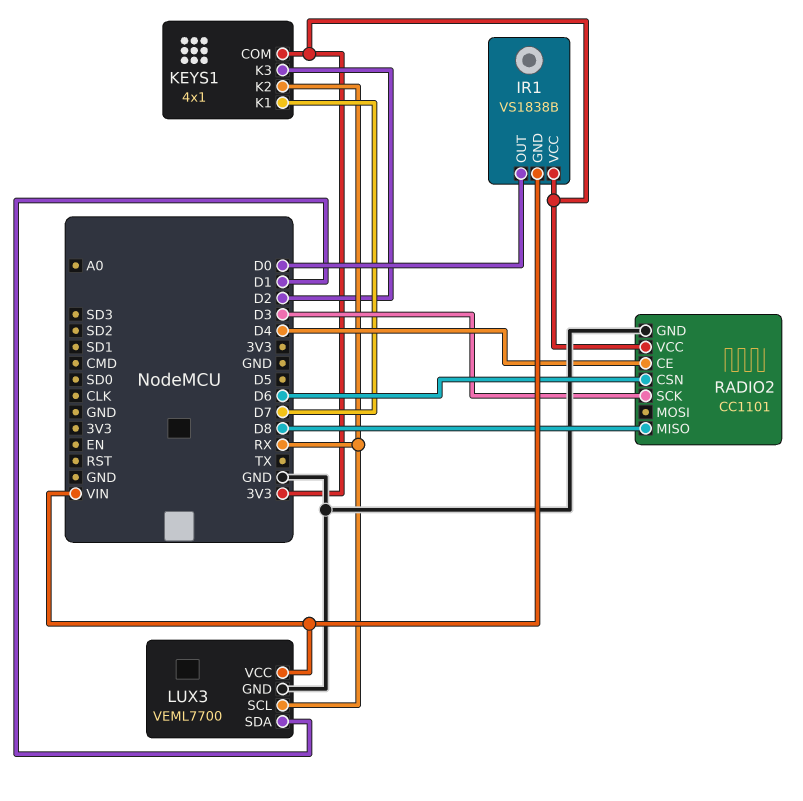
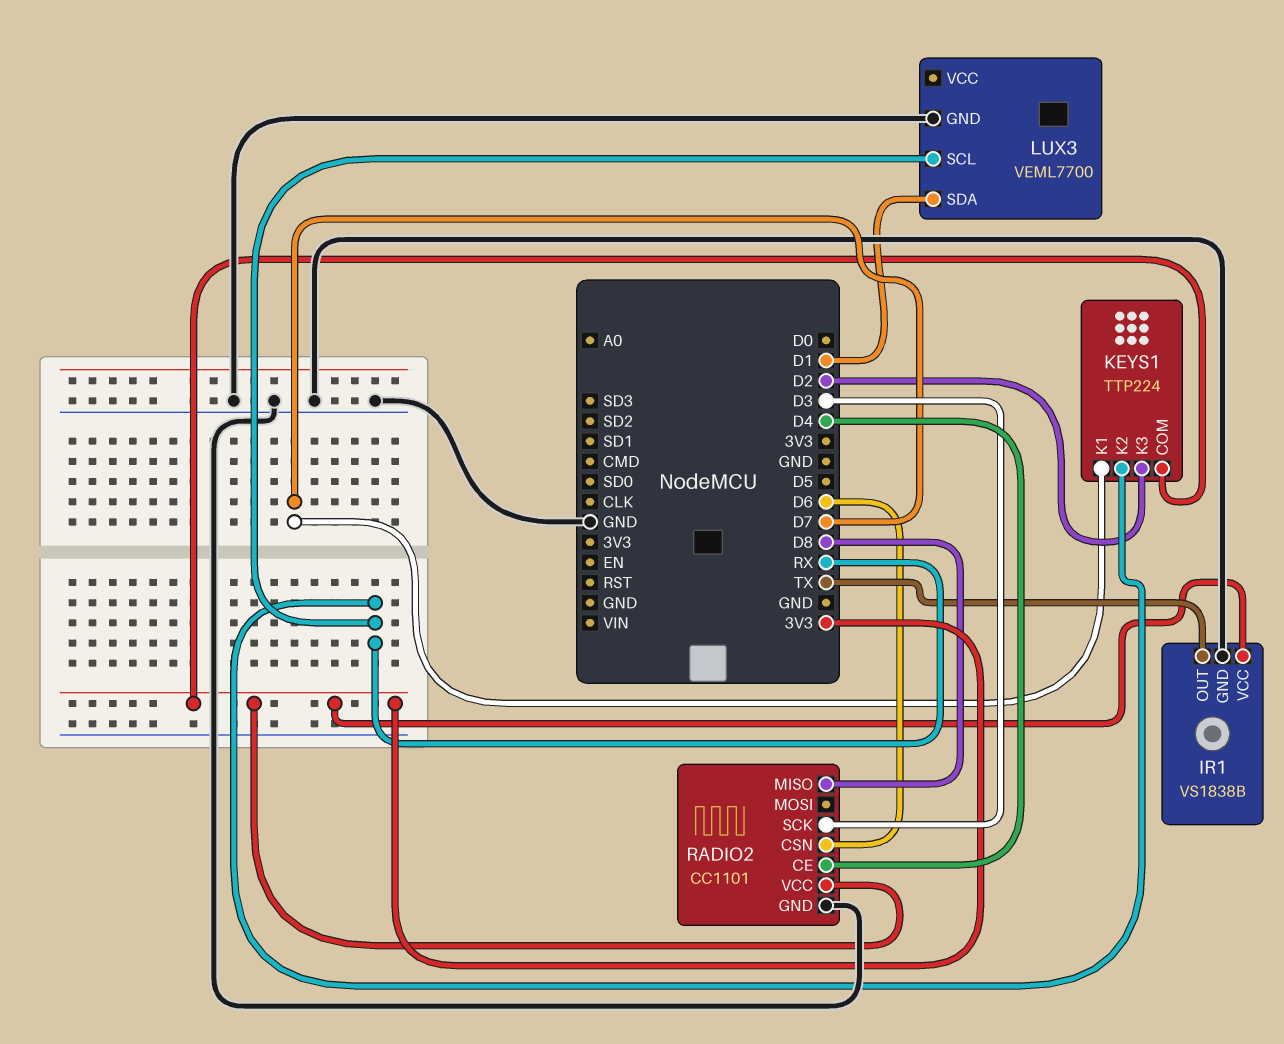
IR1 pin GND: VIN -> GND
IR1 pin OUT: D0 -> TX
KEYS1: 4x1 -> TTP224
LUX3 pin VCC: VIN -> none

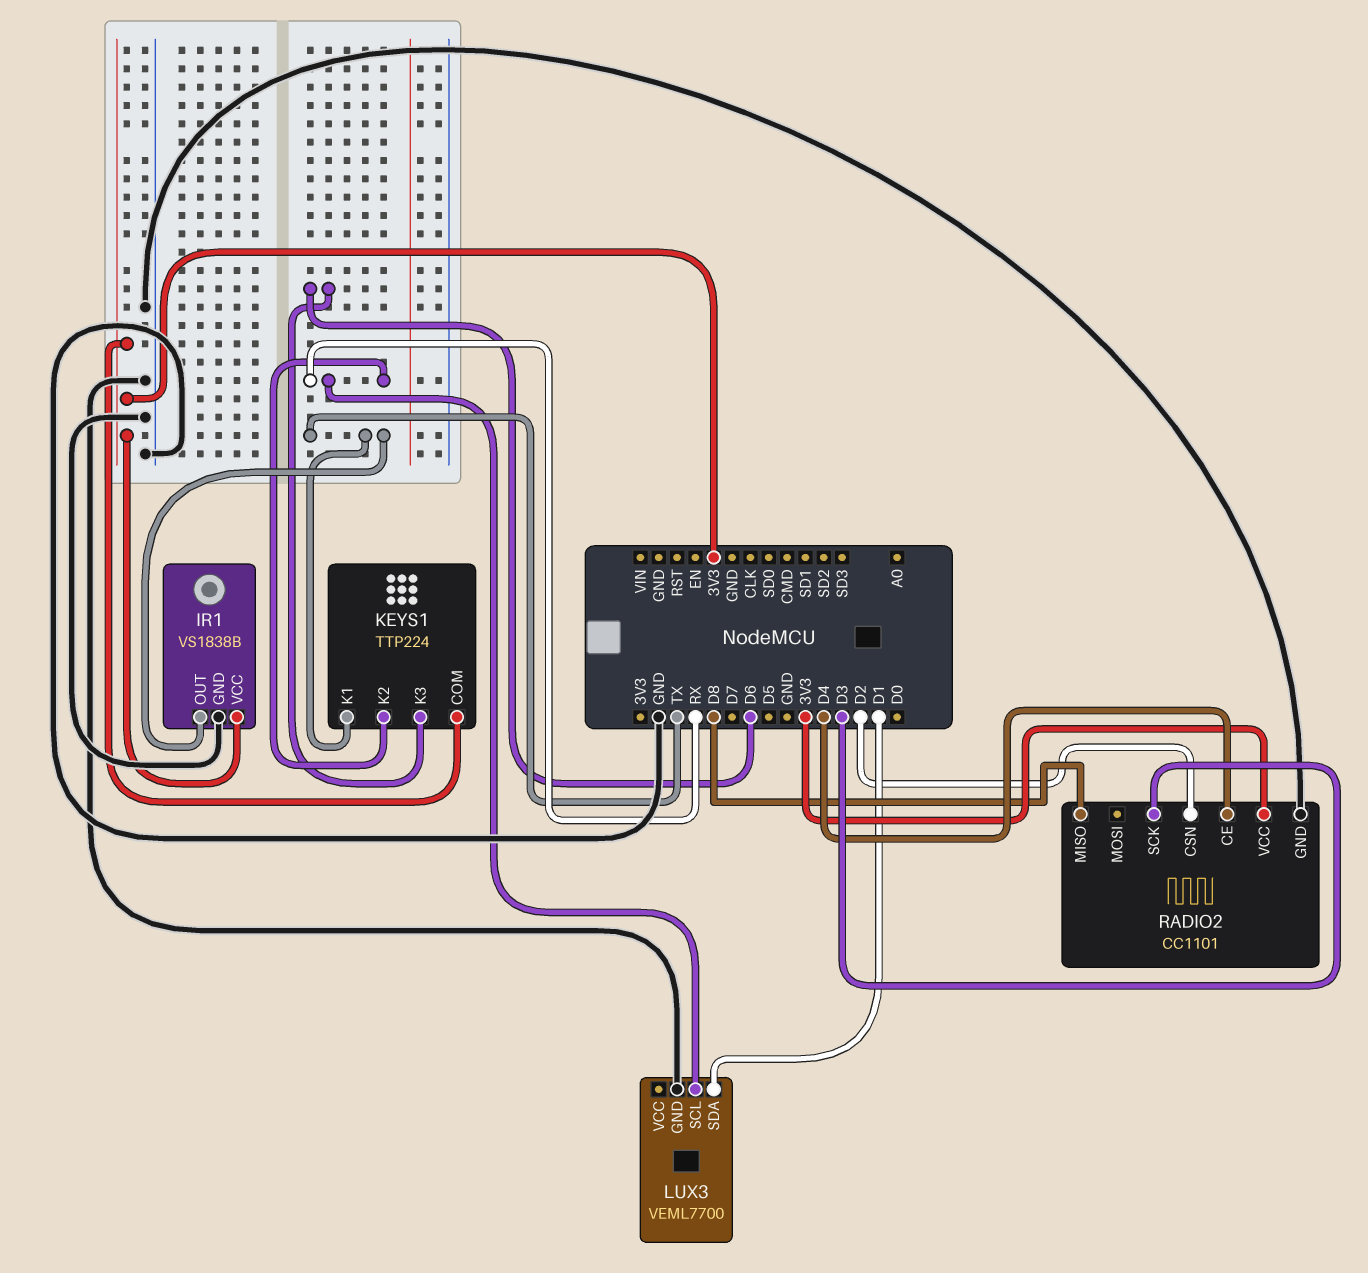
KEYS1 pin K1: D7 -> TX
KEYS1 pin K3: D2 -> D6
RADIO2 pin CSN: D6 -> D2

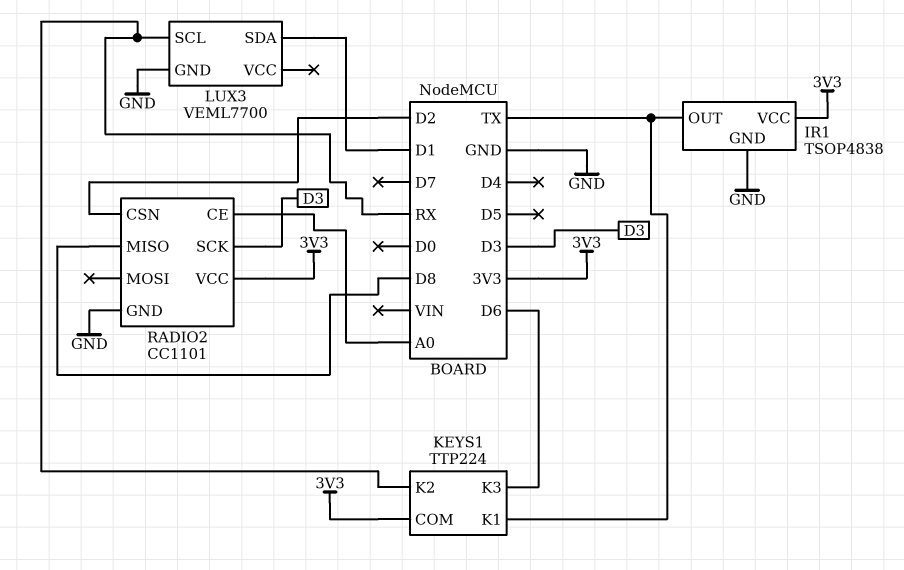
IR1: VS1838B -> TSOP4838
RADIO2 pin CE: D4 -> A0

